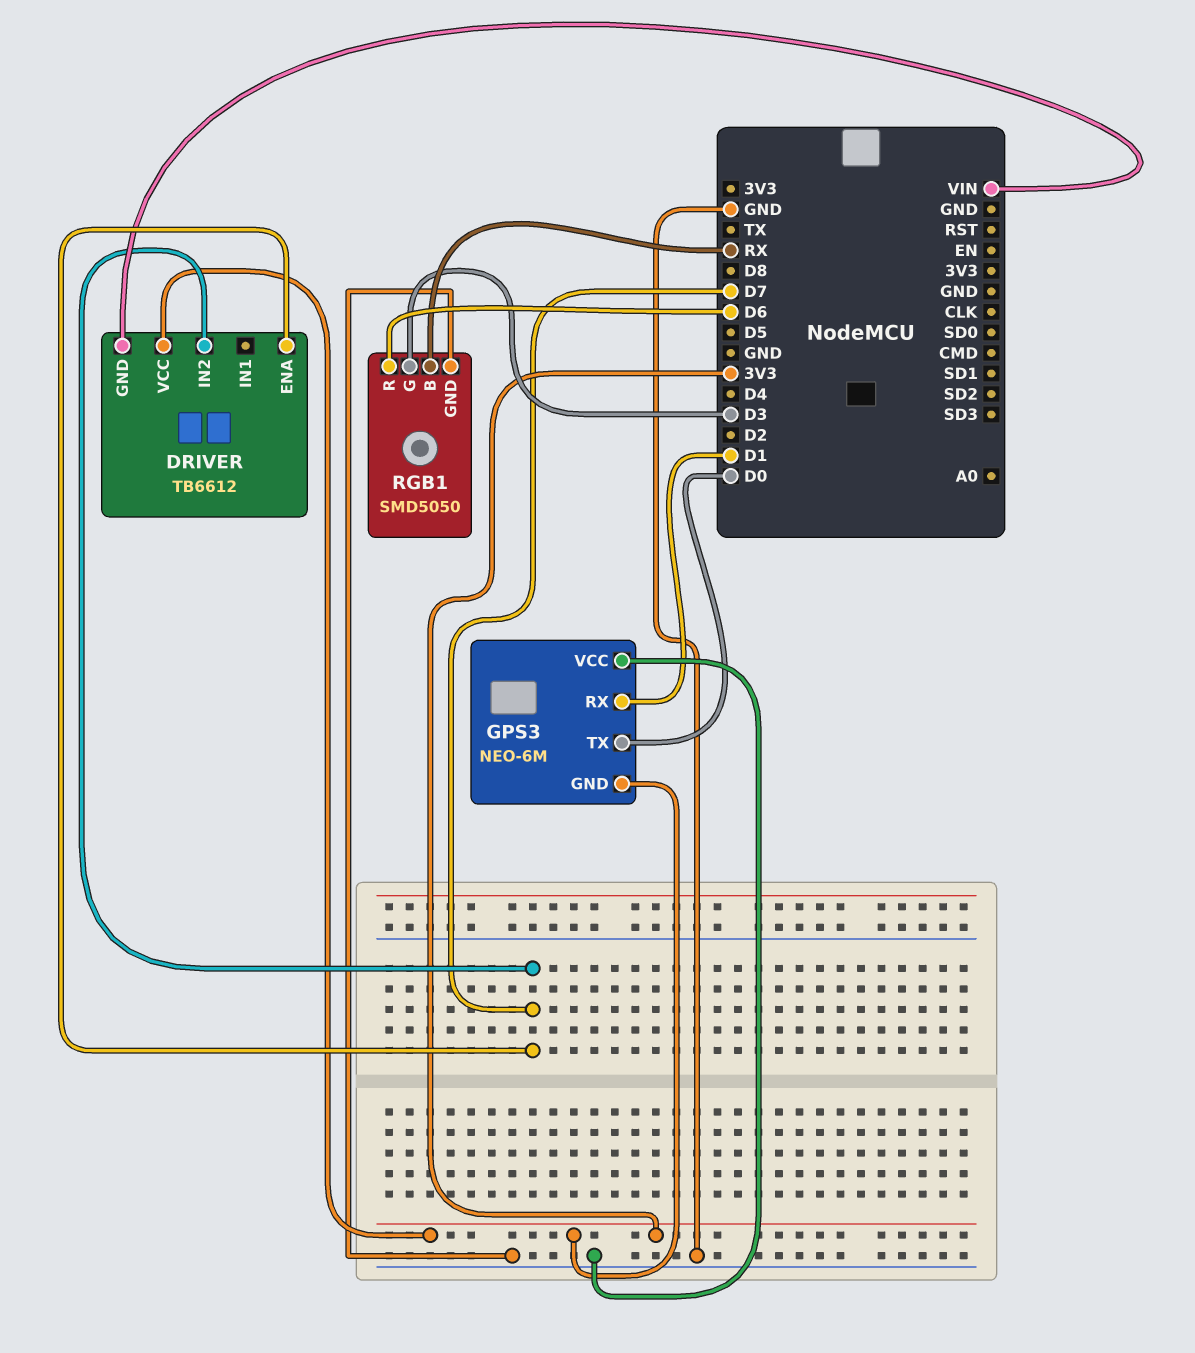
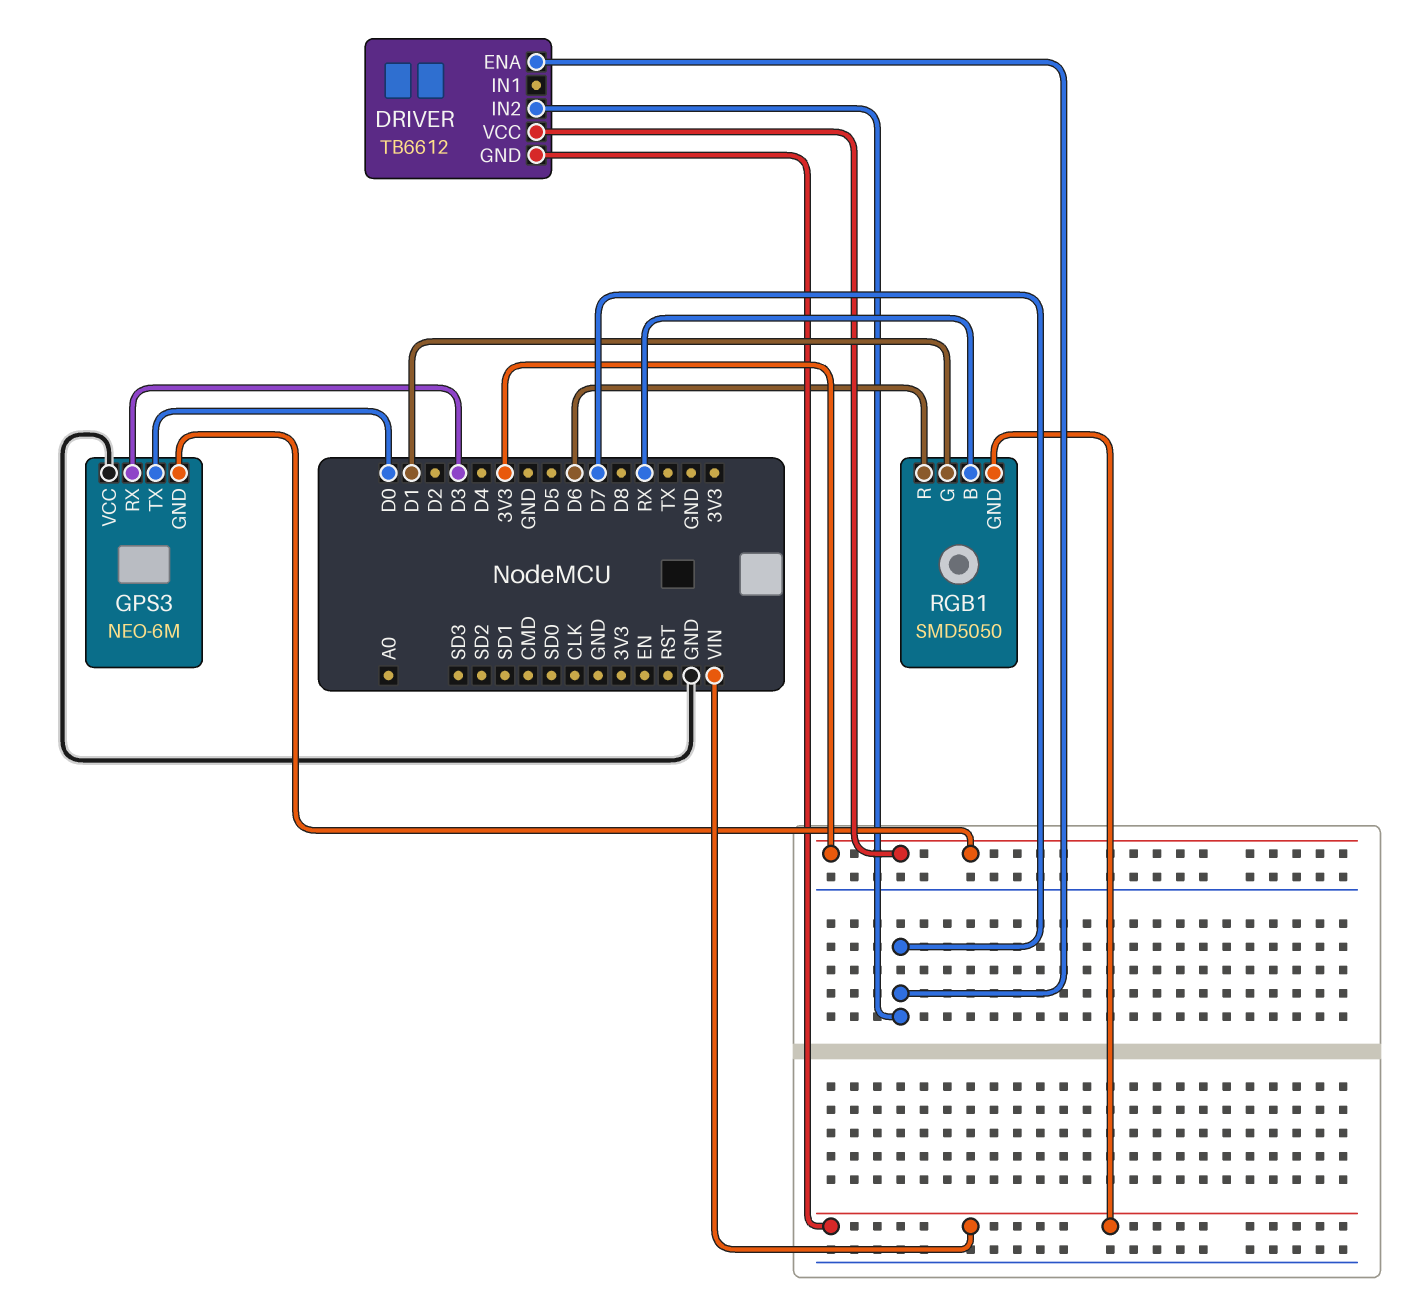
GPS3 pin RX: D1 -> D3
RGB1 pin G: D3 -> D1
RGB1 pin GND: GND -> VIN

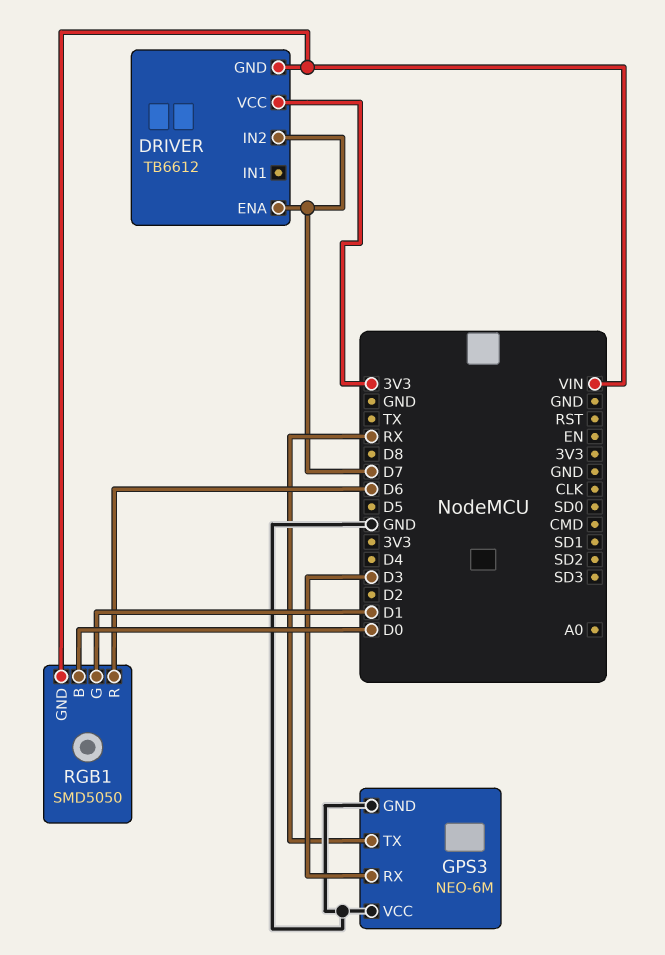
GPS3 pin GND: 3V3 -> GND
GPS3 pin TX: D0 -> RX
RGB1 pin B: RX -> D0

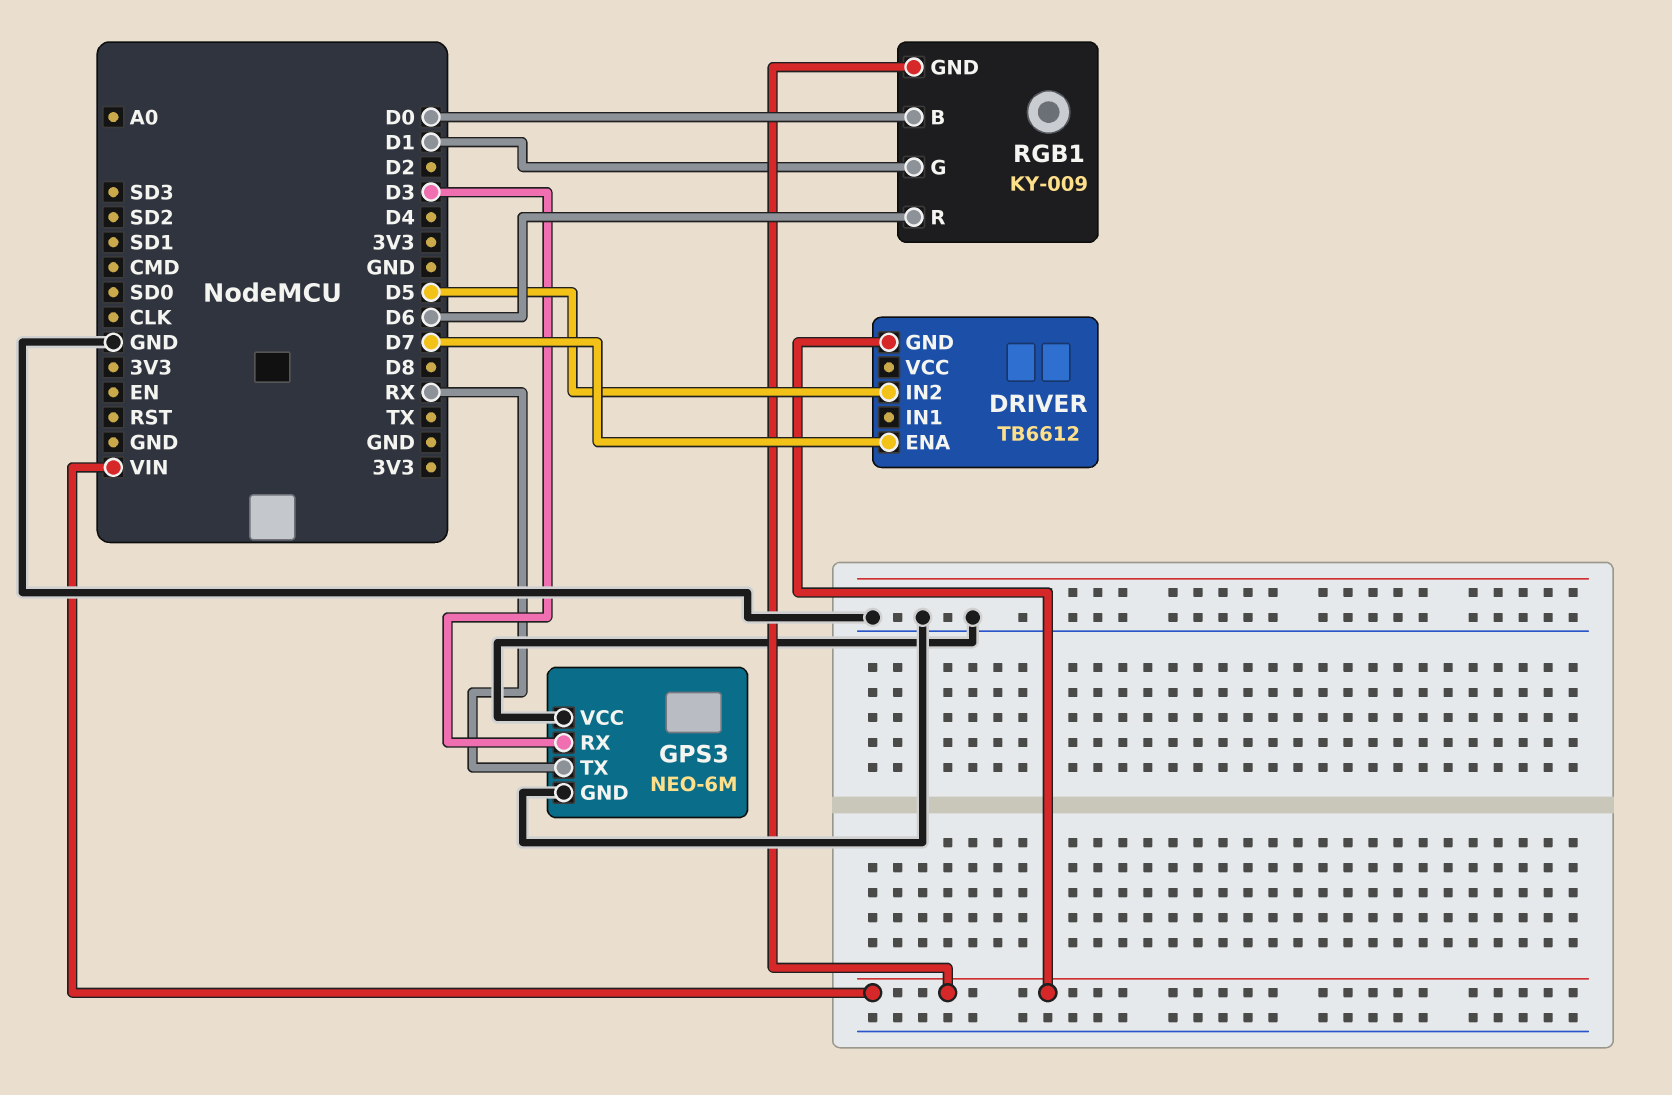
DRIVER pin IN2: D7 -> D5
DRIVER pin VCC: 3V3 -> none
RGB1: SMD5050 -> KY-009

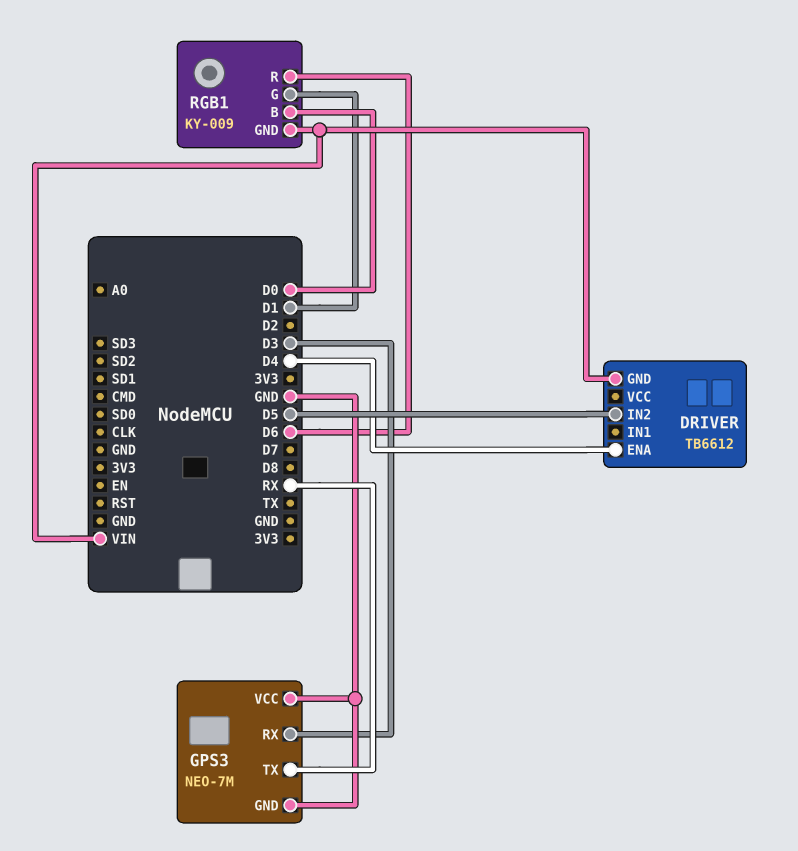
DRIVER pin ENA: D7 -> D4
GPS3: NEO-6M -> NEO-7M

